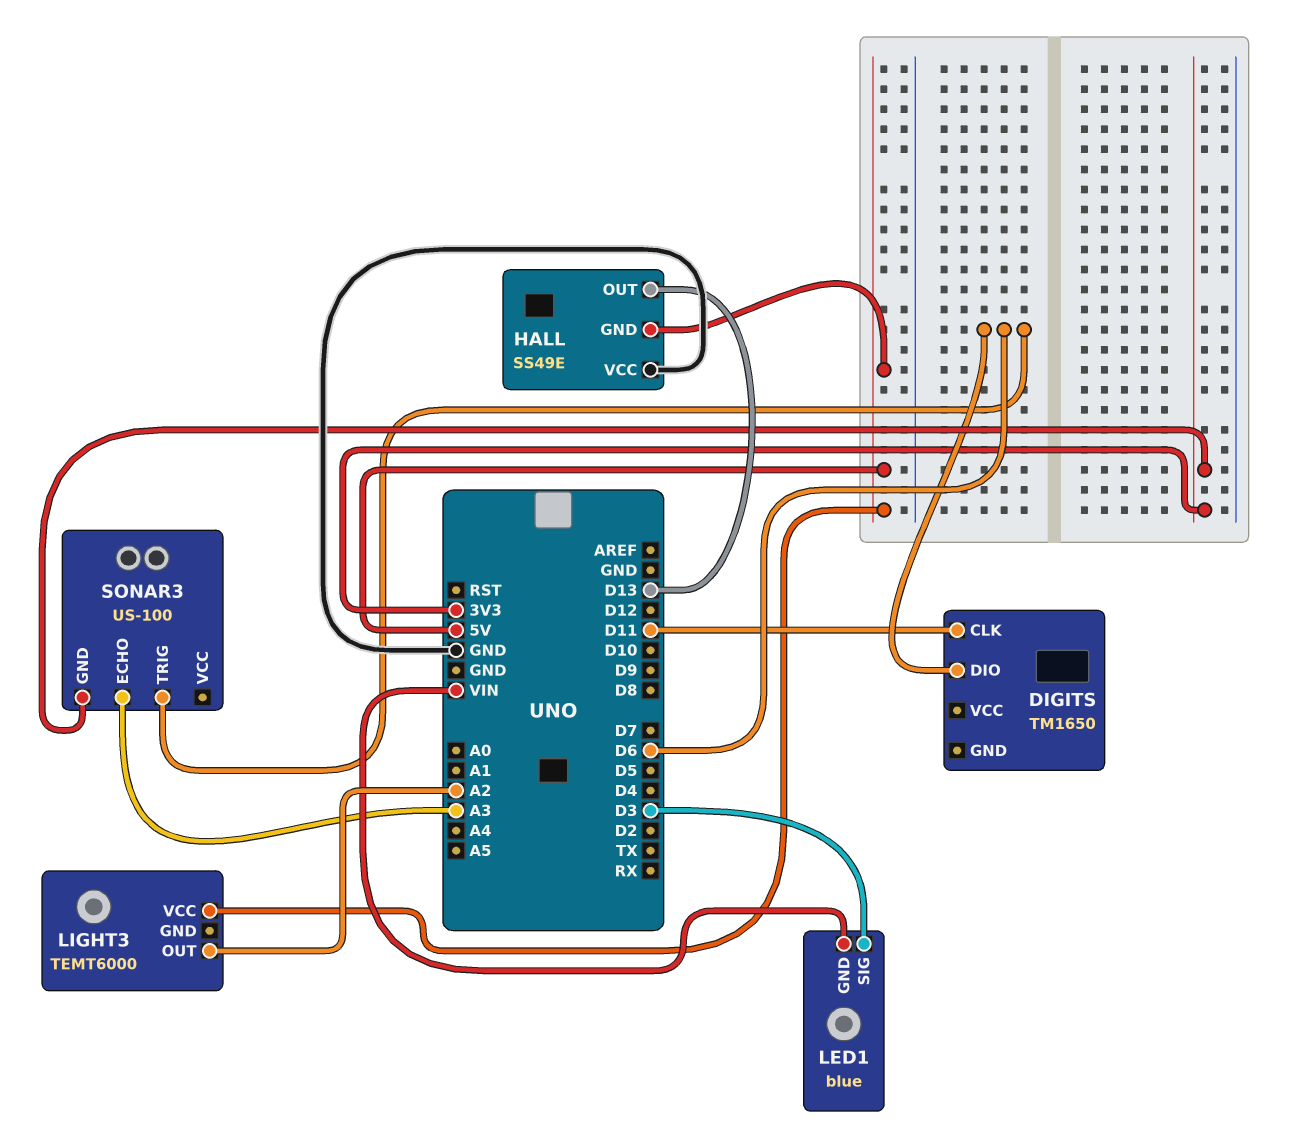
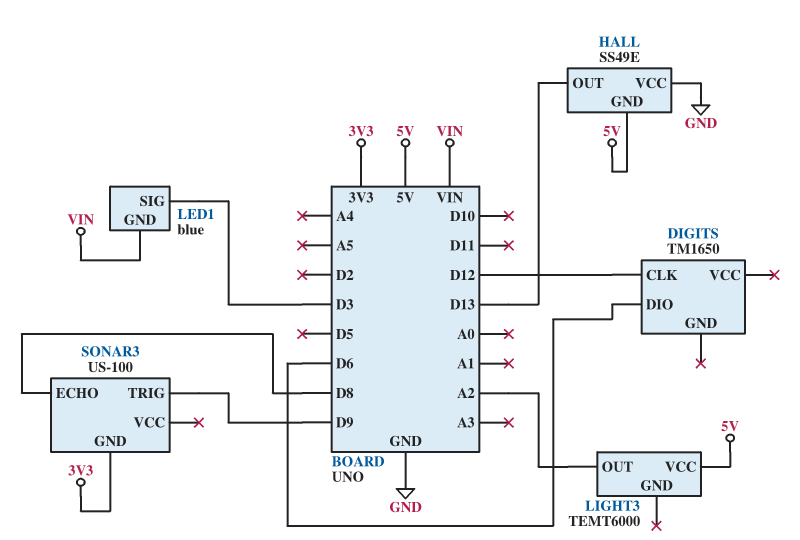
DIGITS pin CLK: D11 -> D12
SONAR3 pin ECHO: A3 -> D8
SONAR3 pin TRIG: D6 -> D9

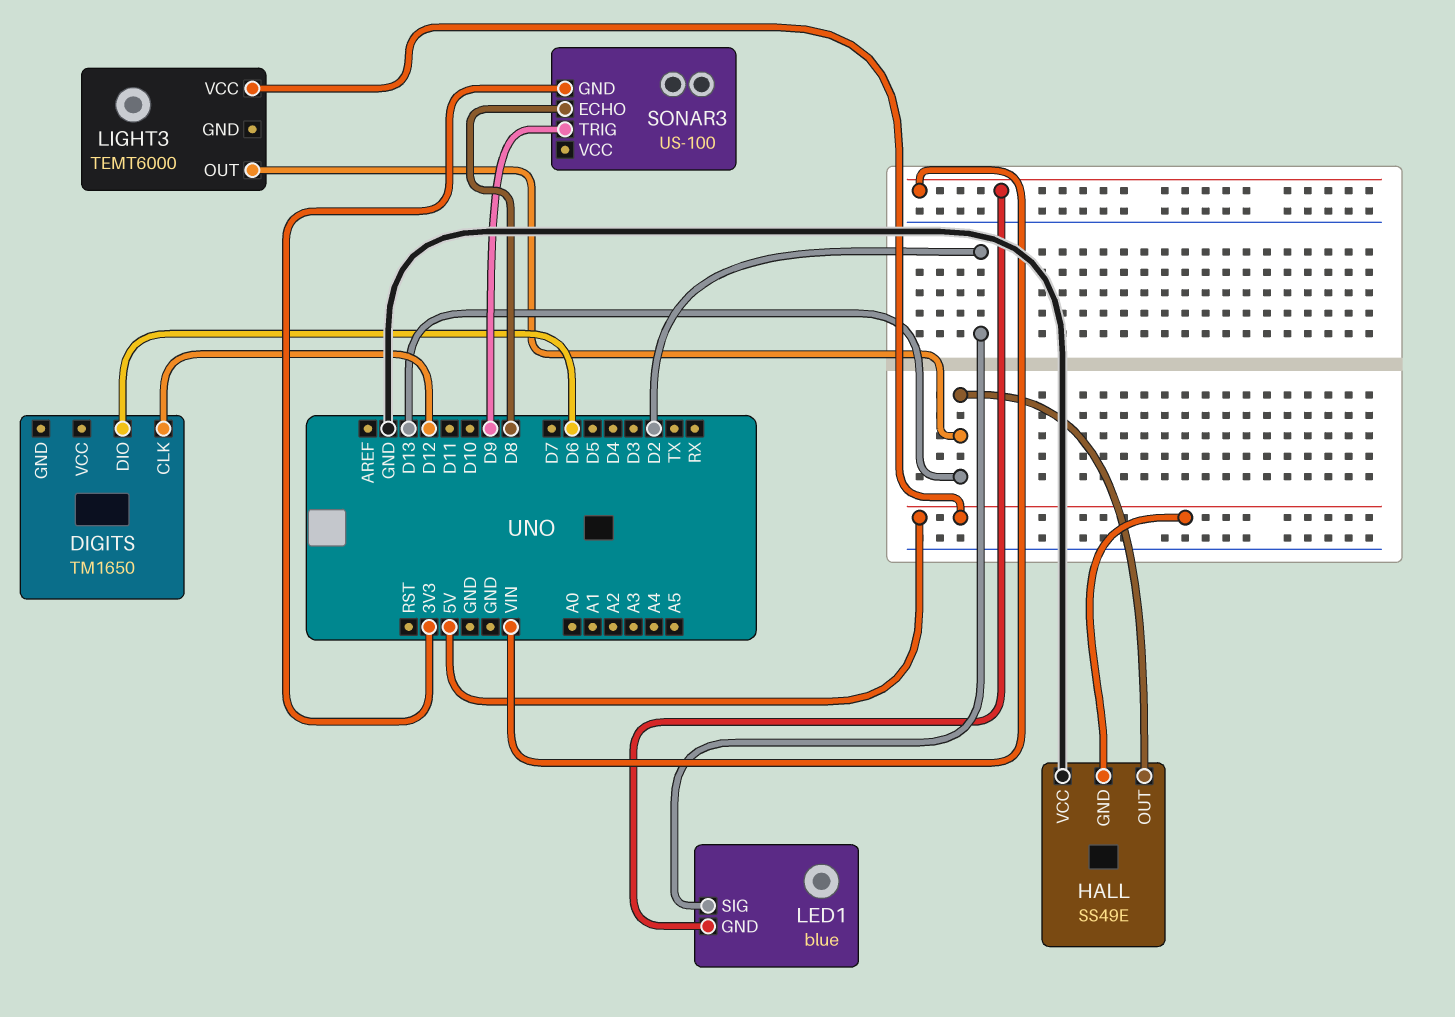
LED1 pin SIG: D3 -> D2
LIGHT3 pin OUT: A2 -> D13

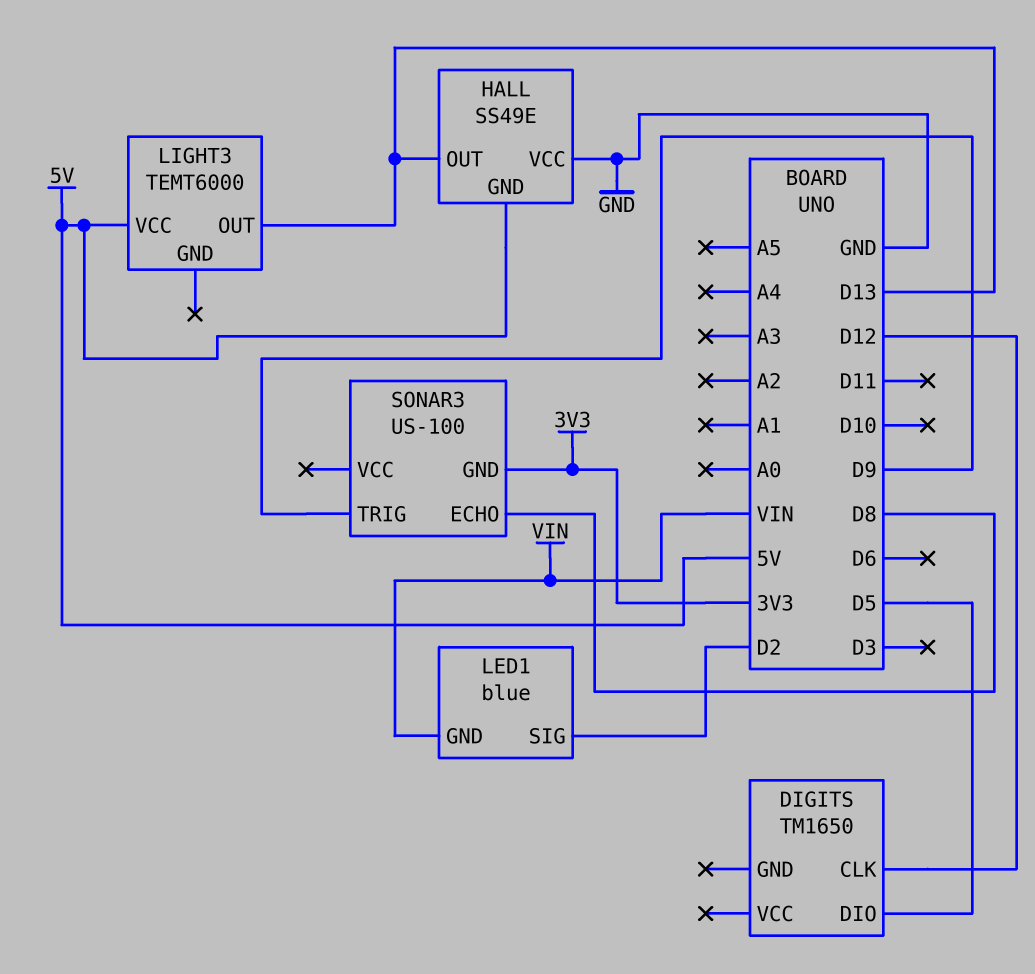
DIGITS pin DIO: D6 -> D5

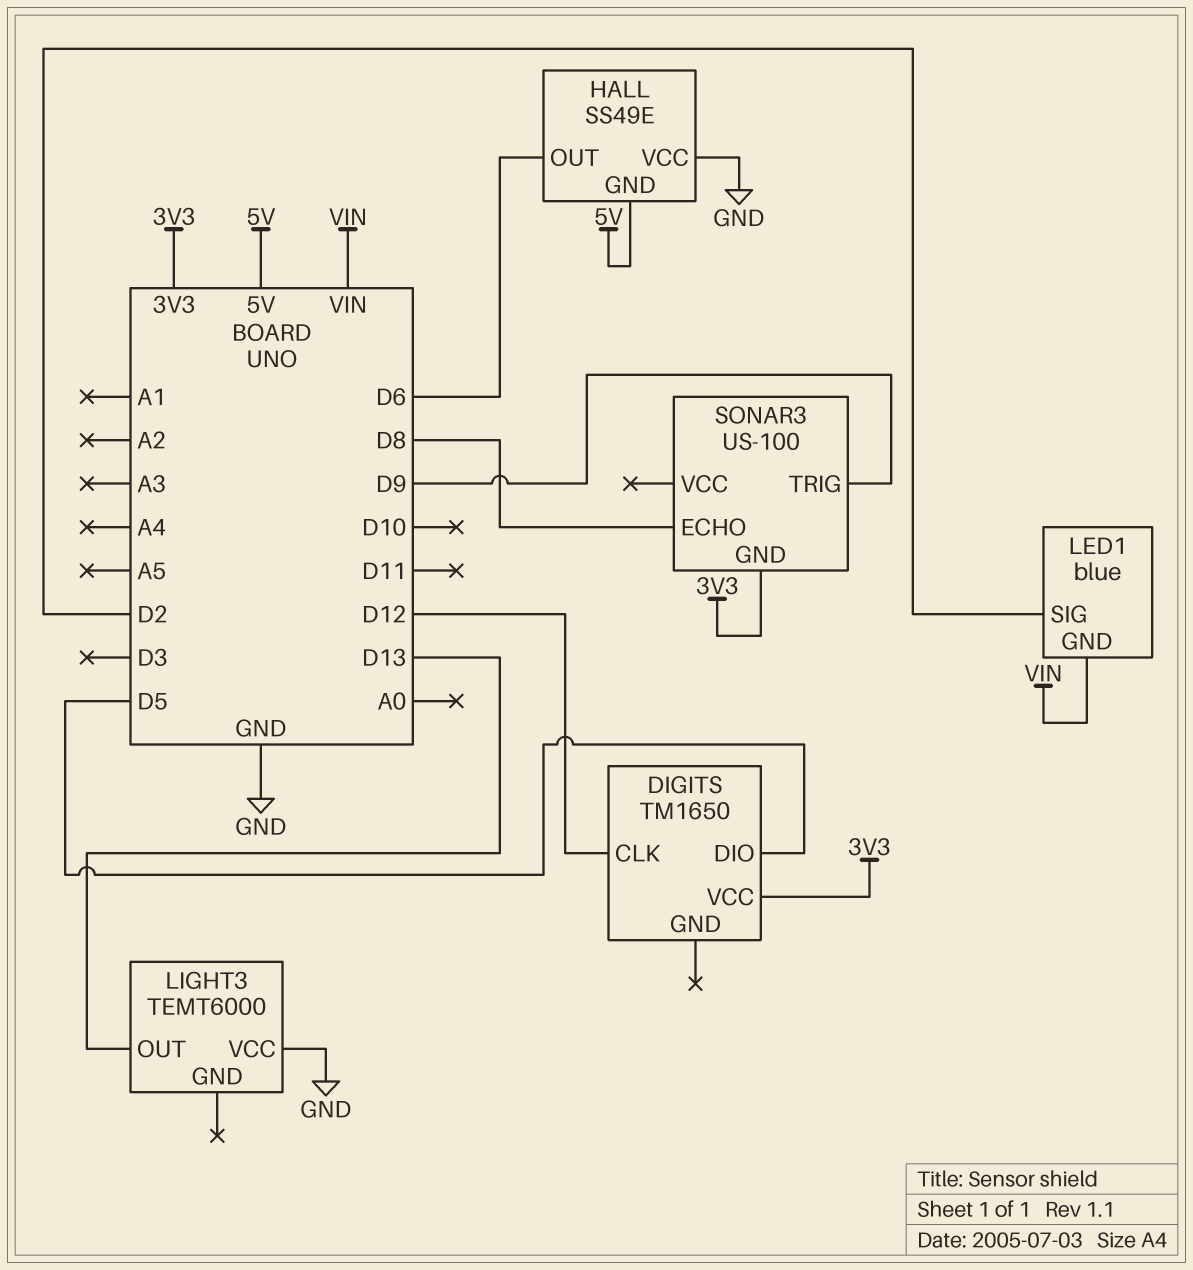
DIGITS pin VCC: none -> 3V3
HALL pin OUT: D13 -> D6
LIGHT3 pin VCC: 5V -> GND

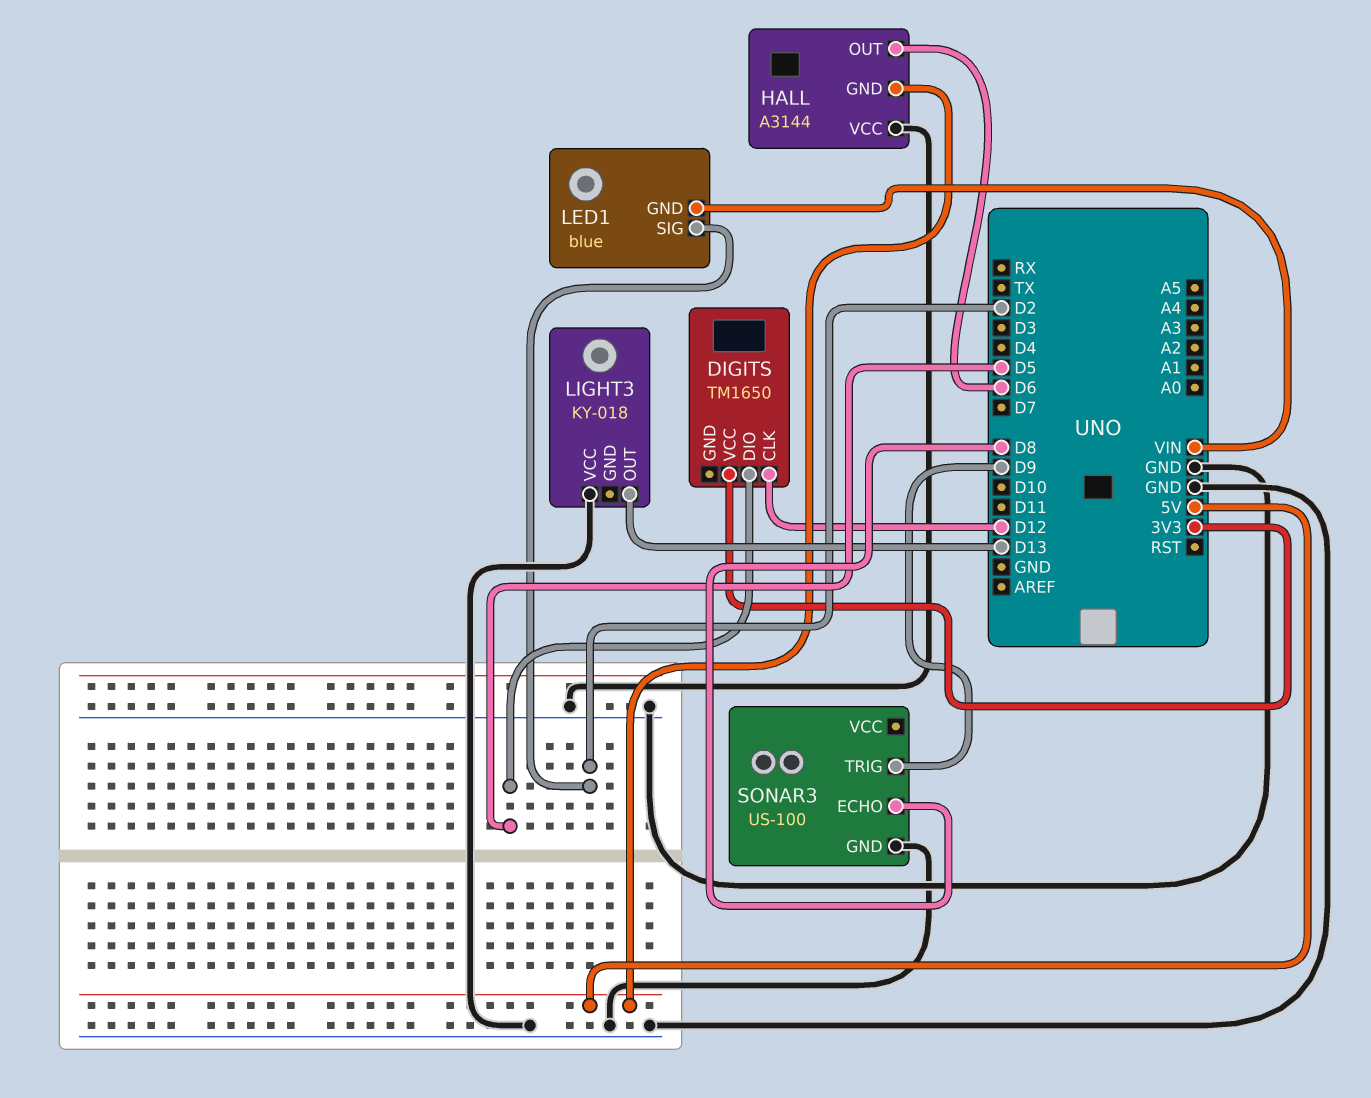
HALL: SS49E -> A3144
LIGHT3: TEMT6000 -> KY-018
SONAR3 pin GND: 3V3 -> GND

